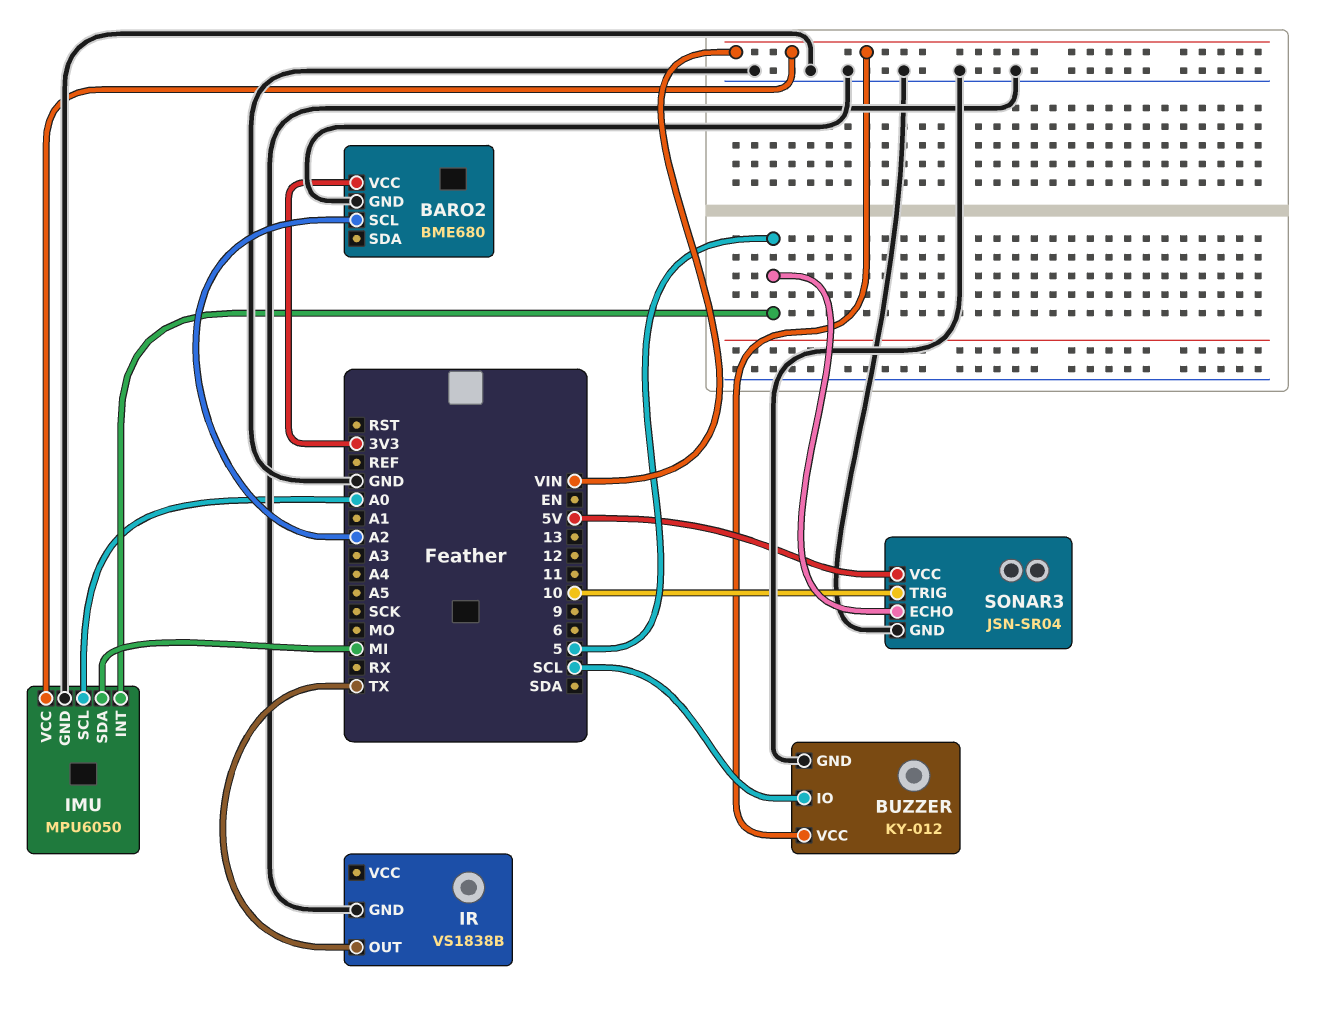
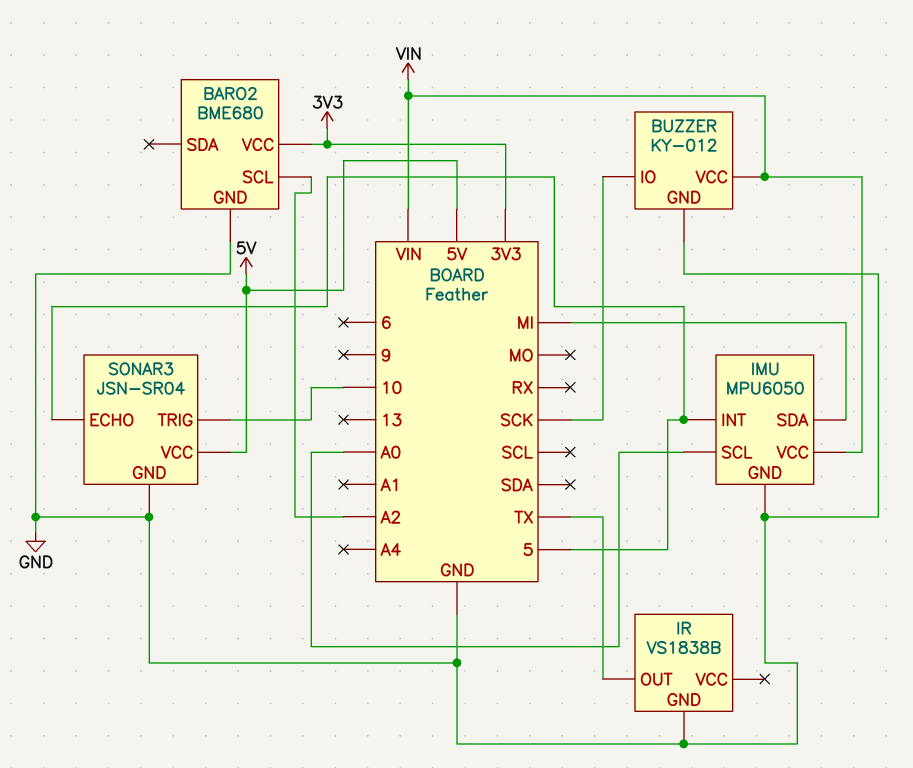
BUZZER pin IO: SCL -> SCK

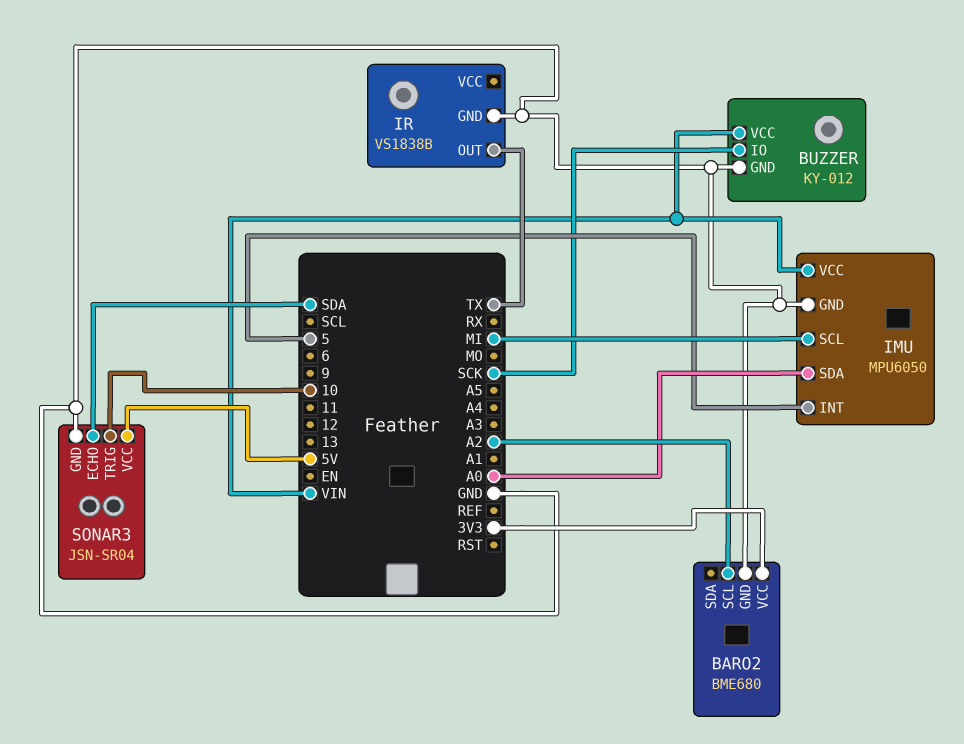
IMU pin SCL: A0 -> MI
IMU pin SDA: MI -> A0
SONAR3 pin ECHO: 5 -> SDA

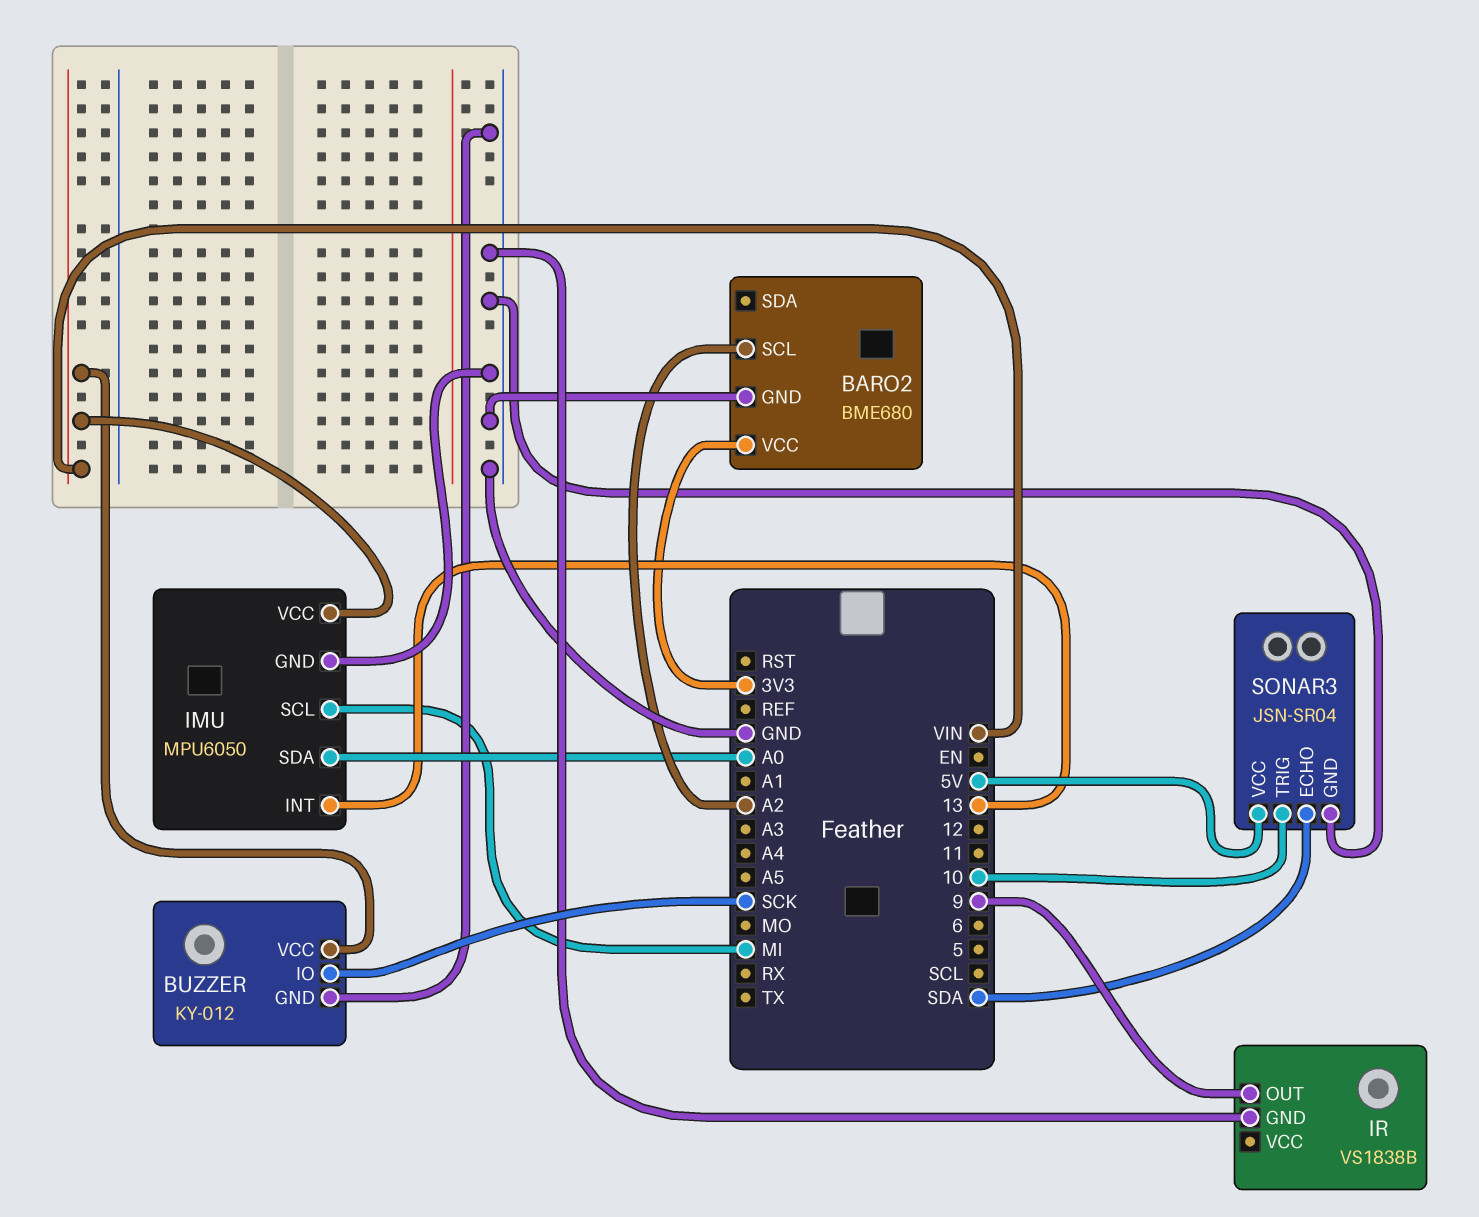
IMU pin INT: 5 -> 13
IR pin OUT: TX -> 9

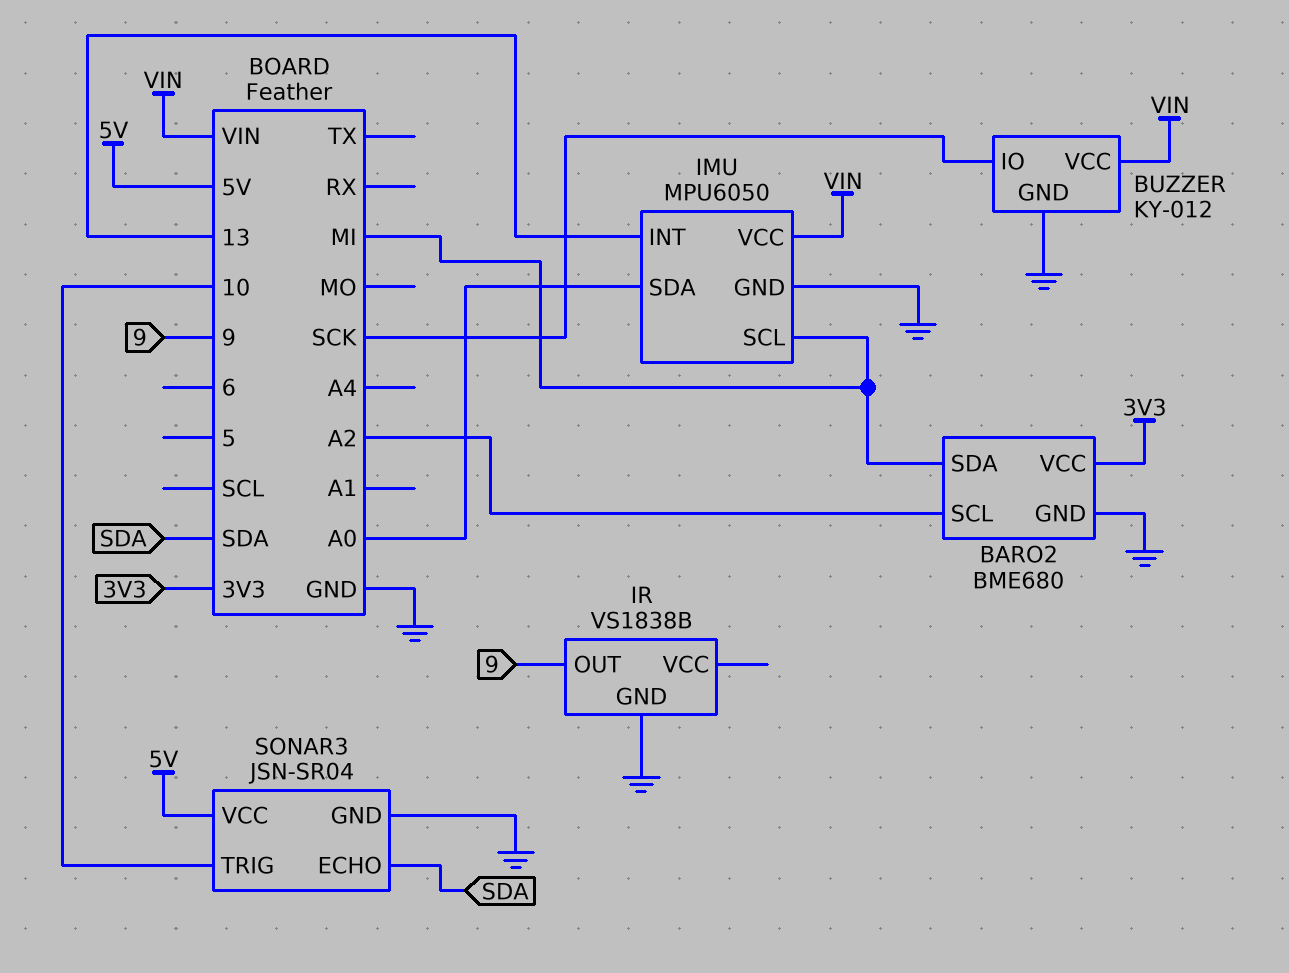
BARO2 pin SDA: none -> MI

